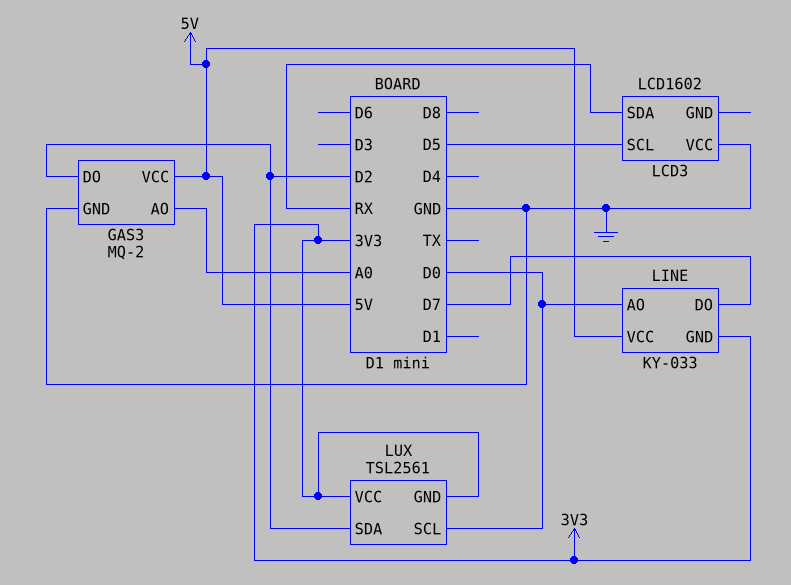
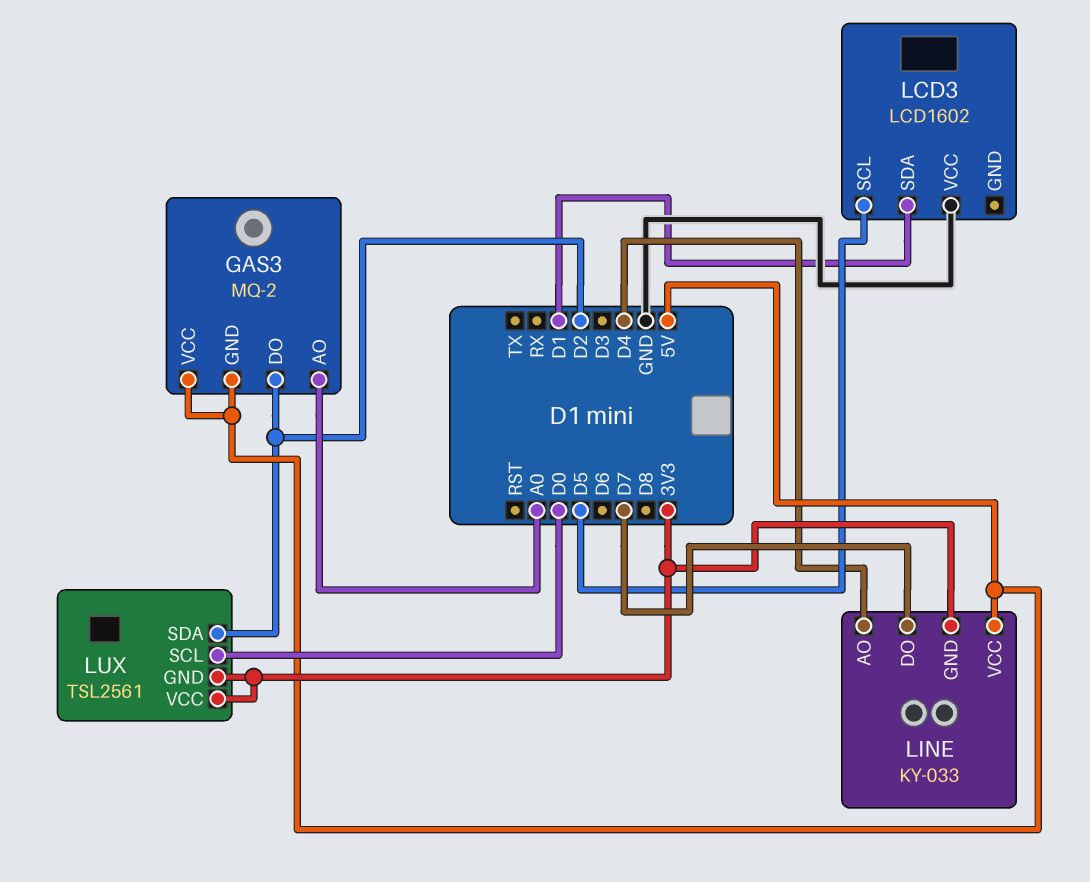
GAS3 pin GND: GND -> 5V
LCD3 pin SDA: RX -> D1
LINE pin AO: D0 -> D4

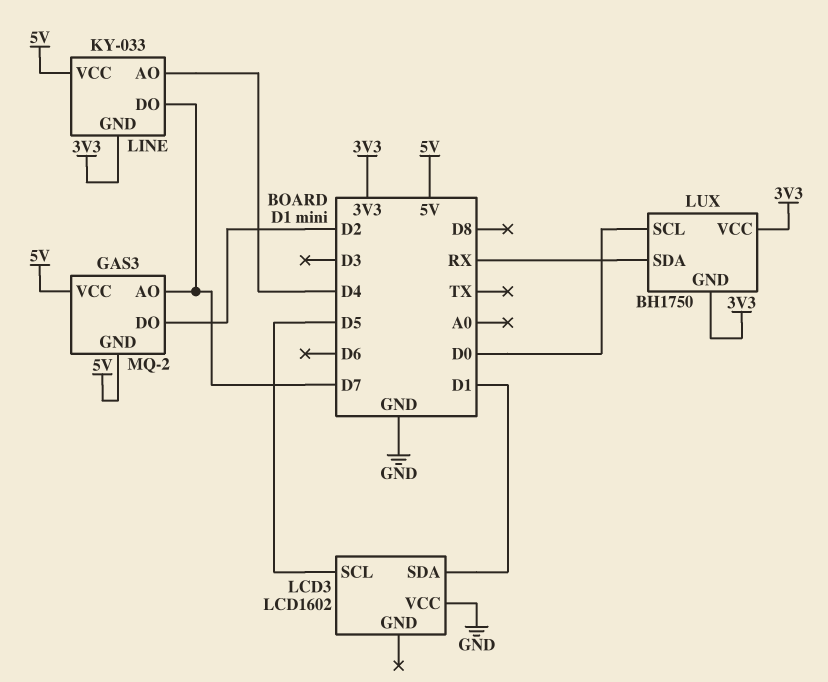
GAS3 pin AO: A0 -> D7
LUX: TSL2561 -> BH1750
LUX pin SDA: D2 -> RX

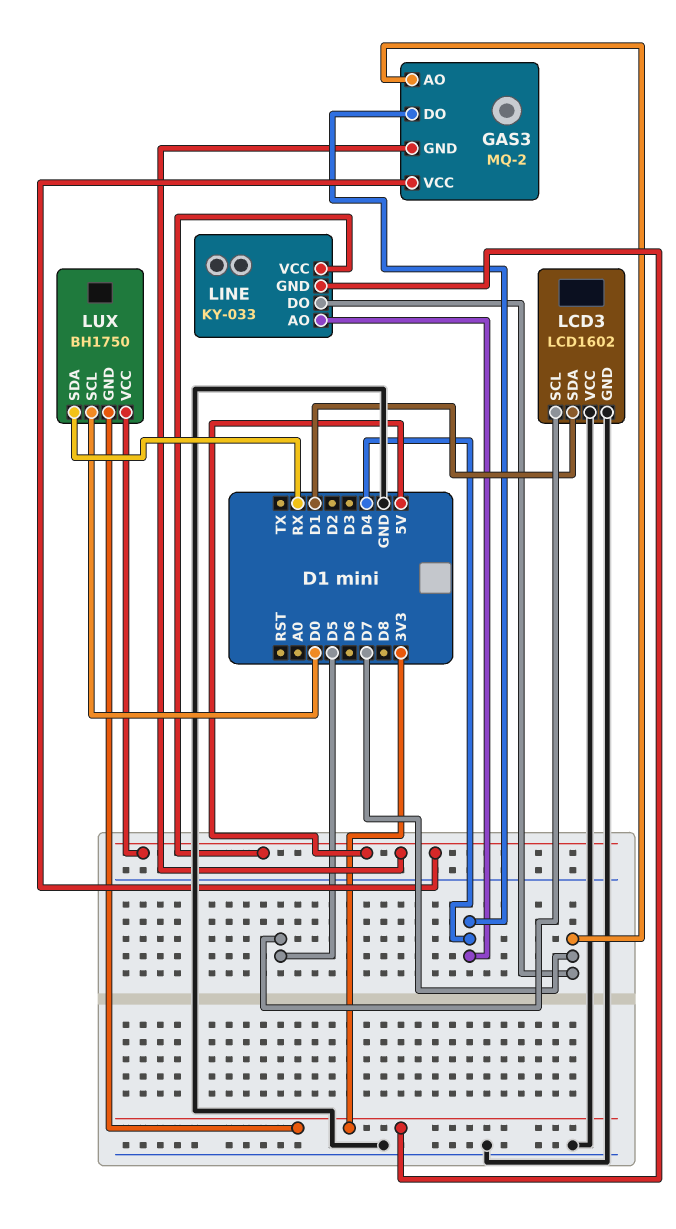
GAS3 pin DO: D2 -> D4
LCD3 pin GND: none -> GND
LUX pin VCC: 3V3 -> 5V

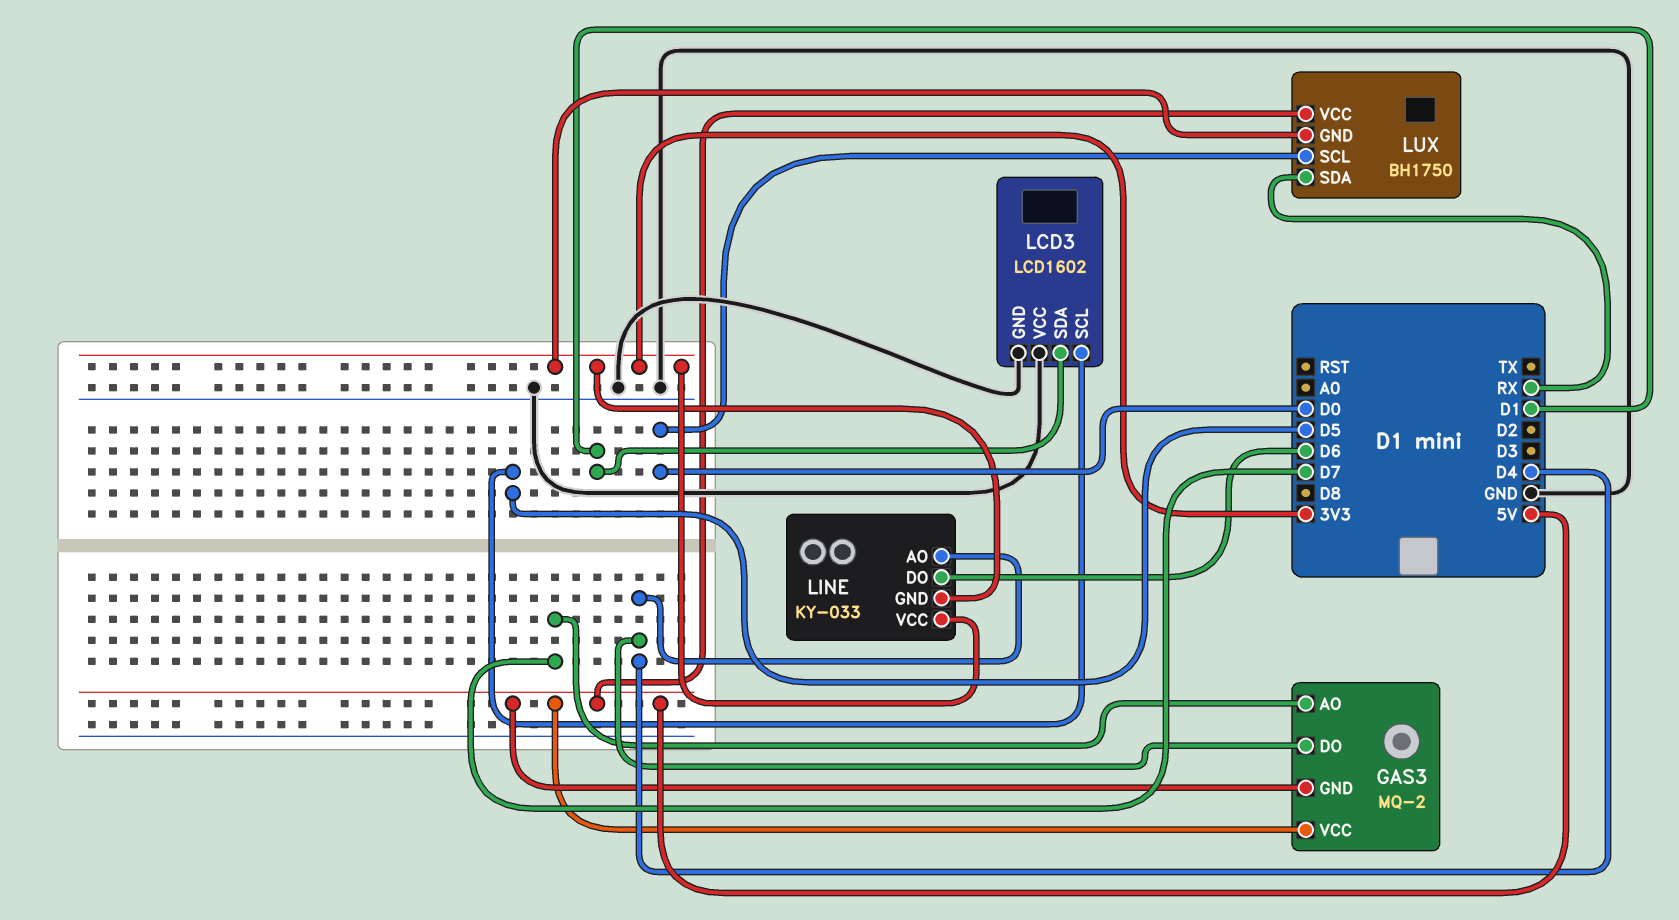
LINE pin DO: D7 -> D6
LINE pin VCC: 5V -> 3V3

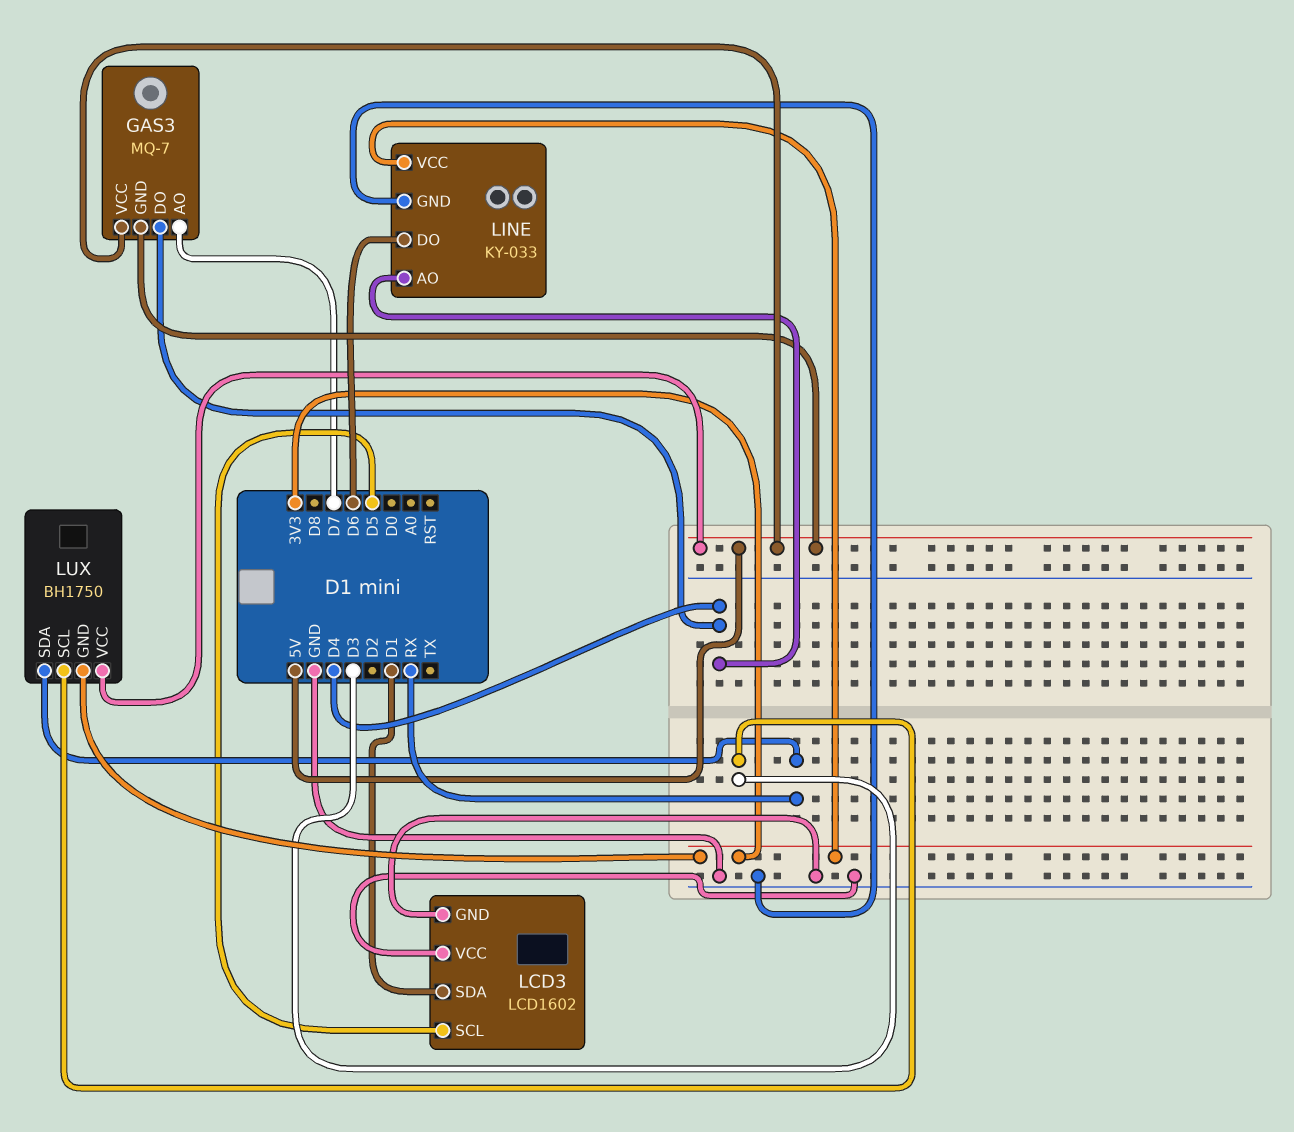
GAS3: MQ-2 -> MQ-7
LINE pin GND: 3V3 -> GND
LUX pin SCL: D0 -> D3

